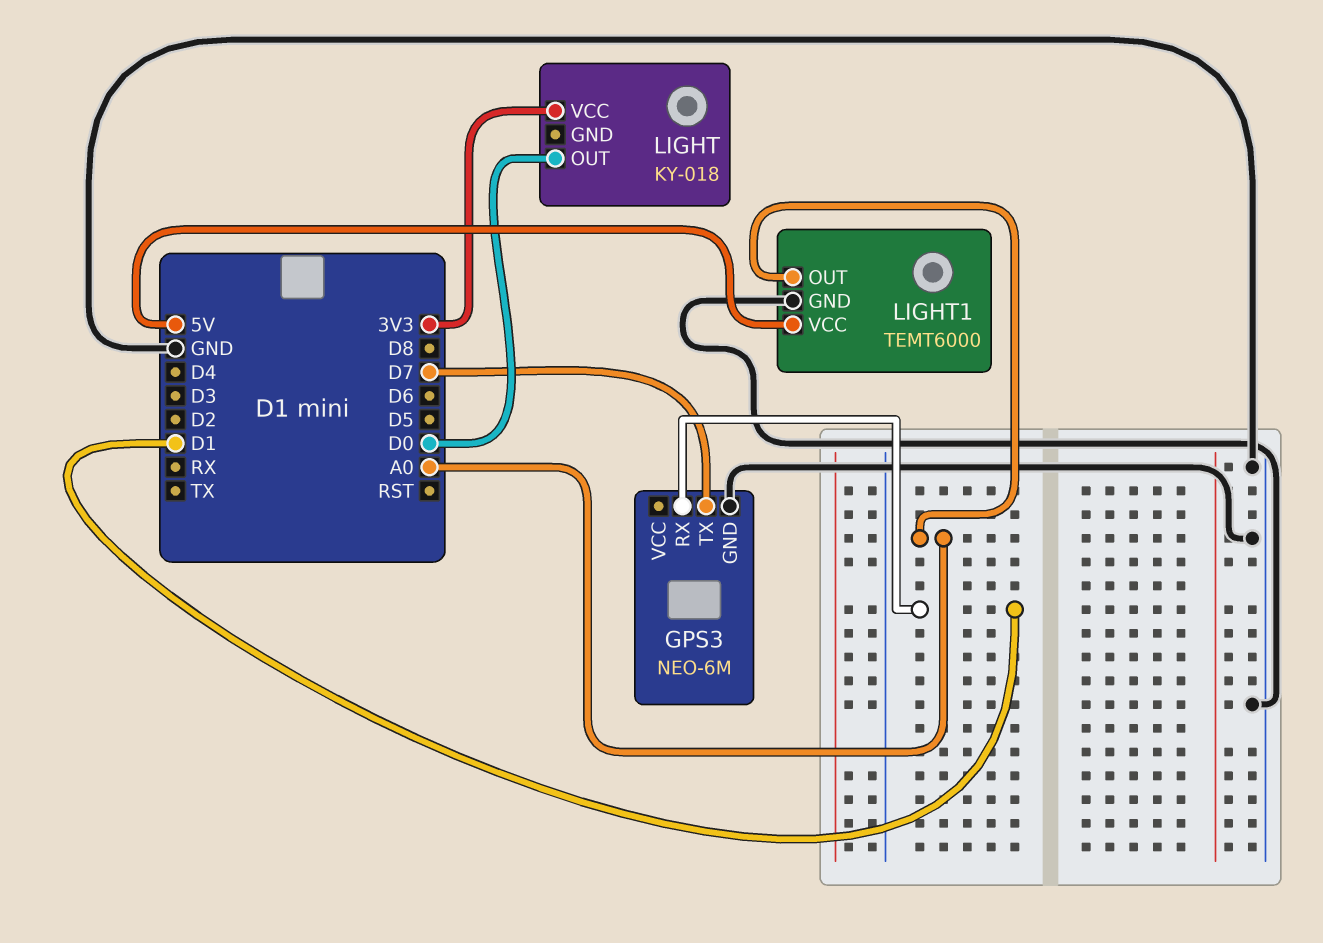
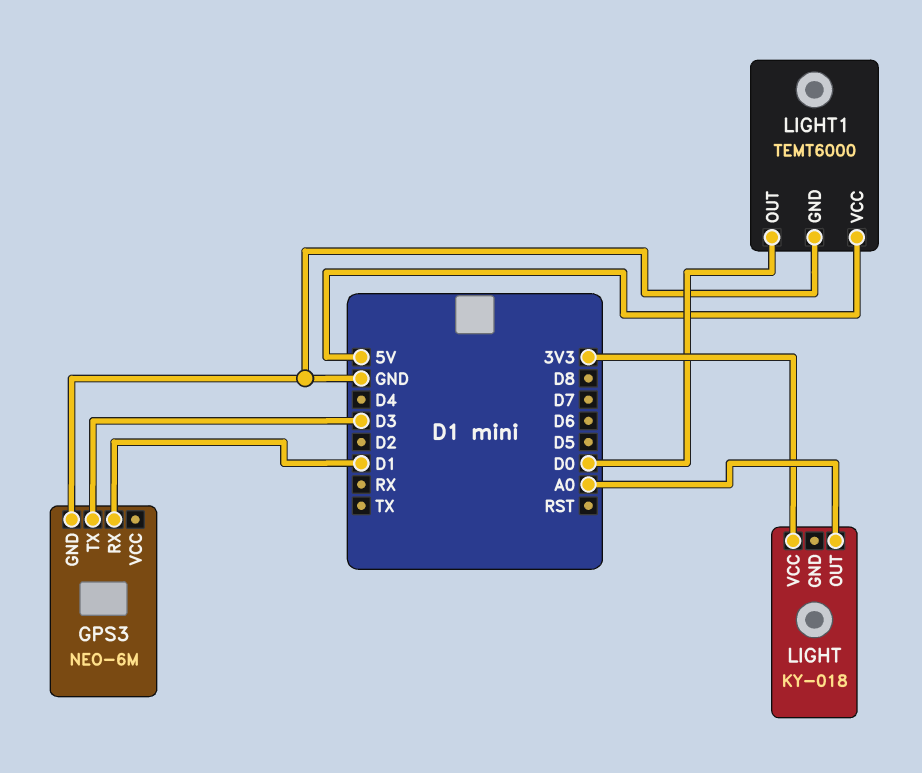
GPS3 pin TX: D7 -> D3
LIGHT pin OUT: D0 -> A0
LIGHT1 pin OUT: A0 -> D0

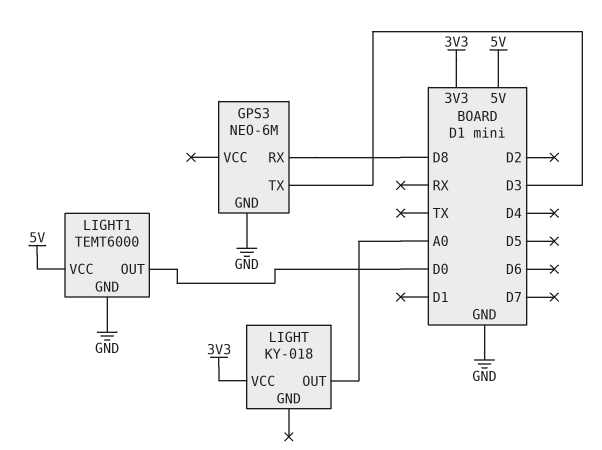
GPS3 pin RX: D1 -> D8

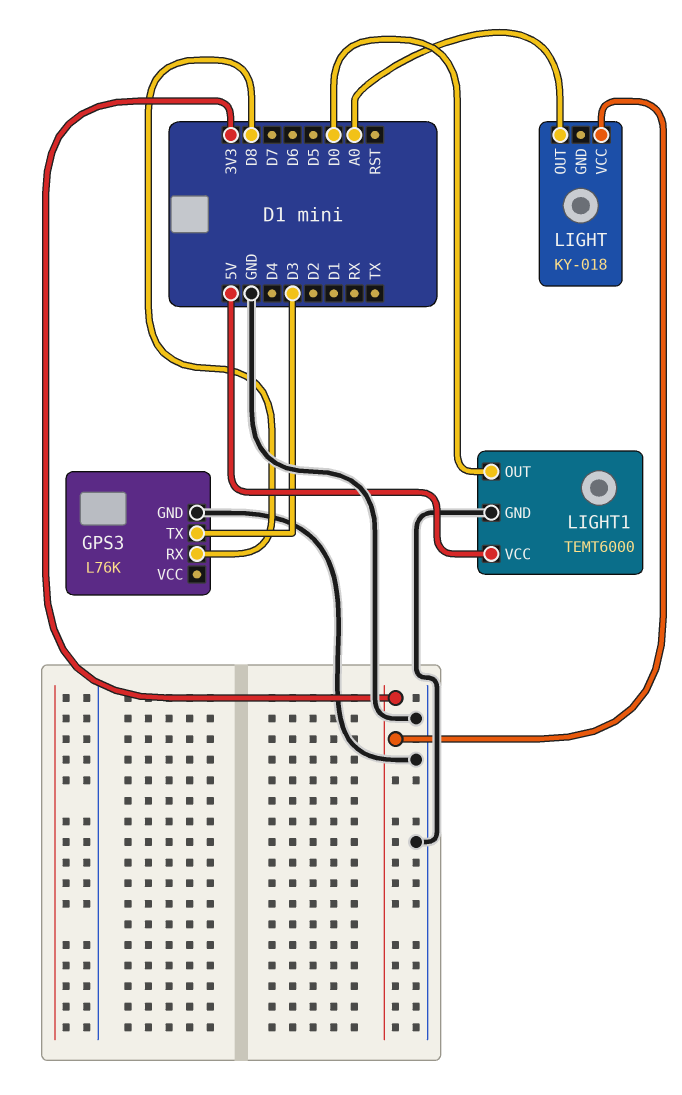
GPS3: NEO-6M -> L76K

